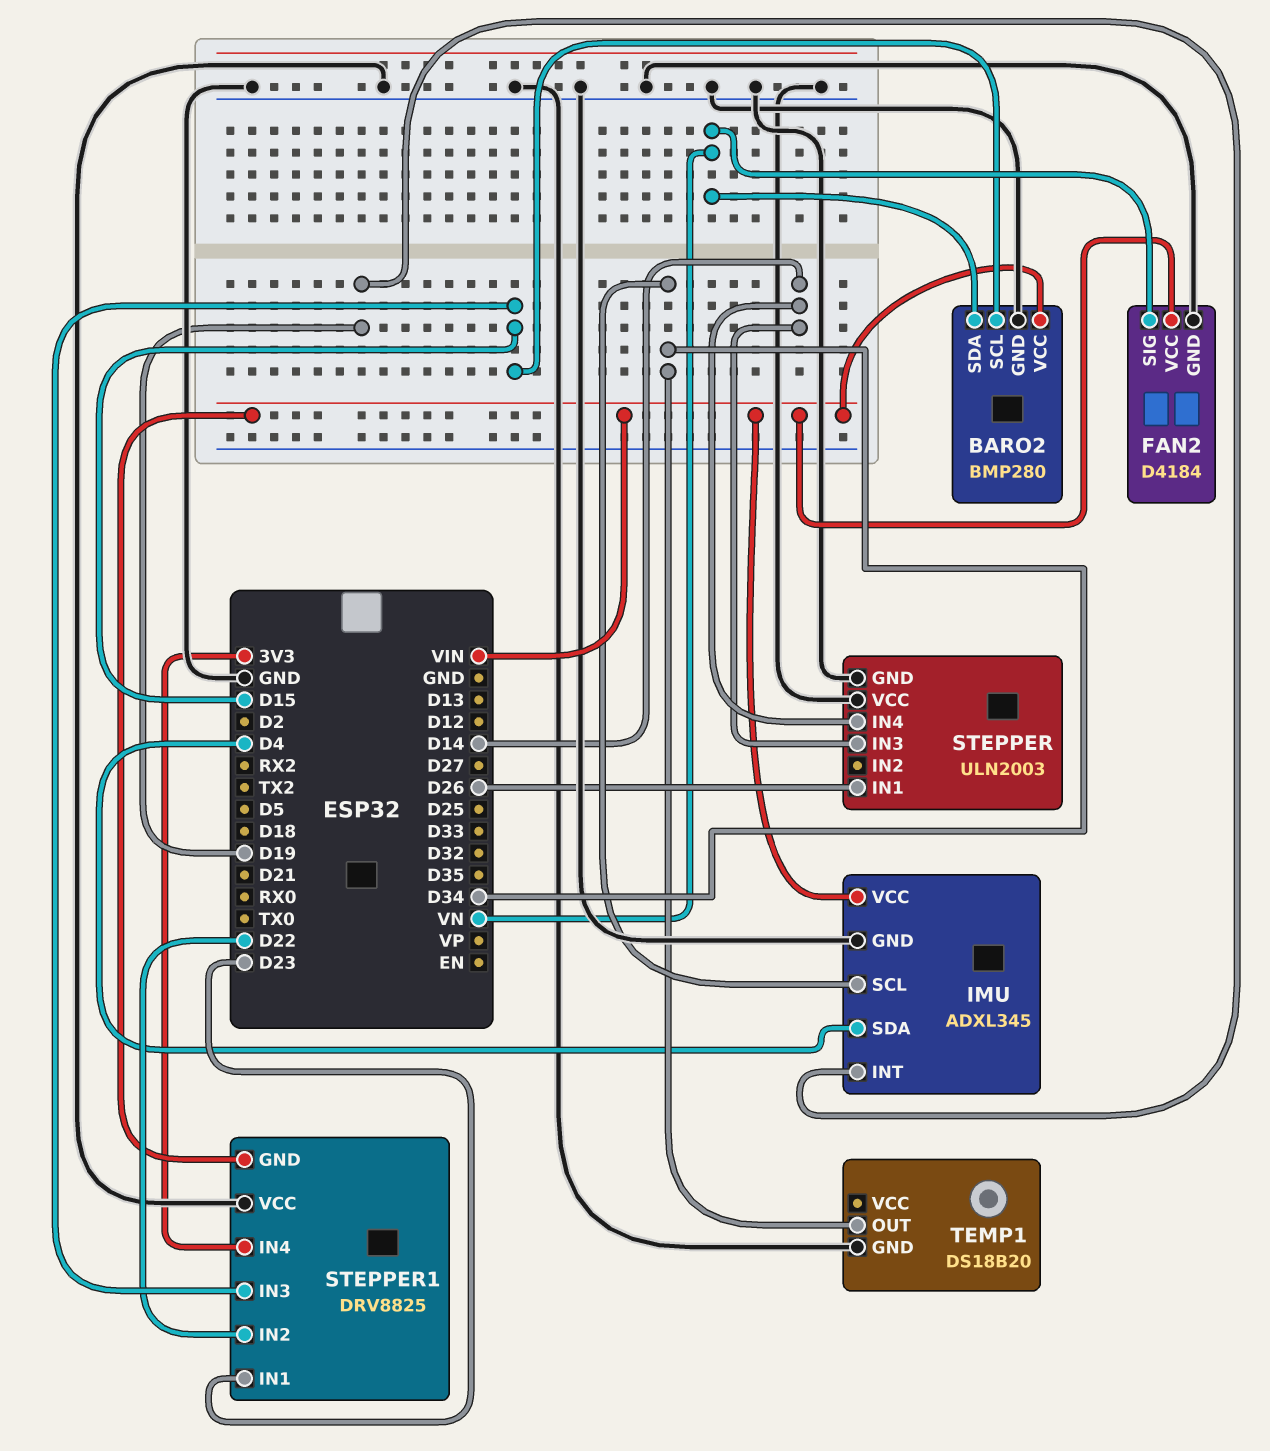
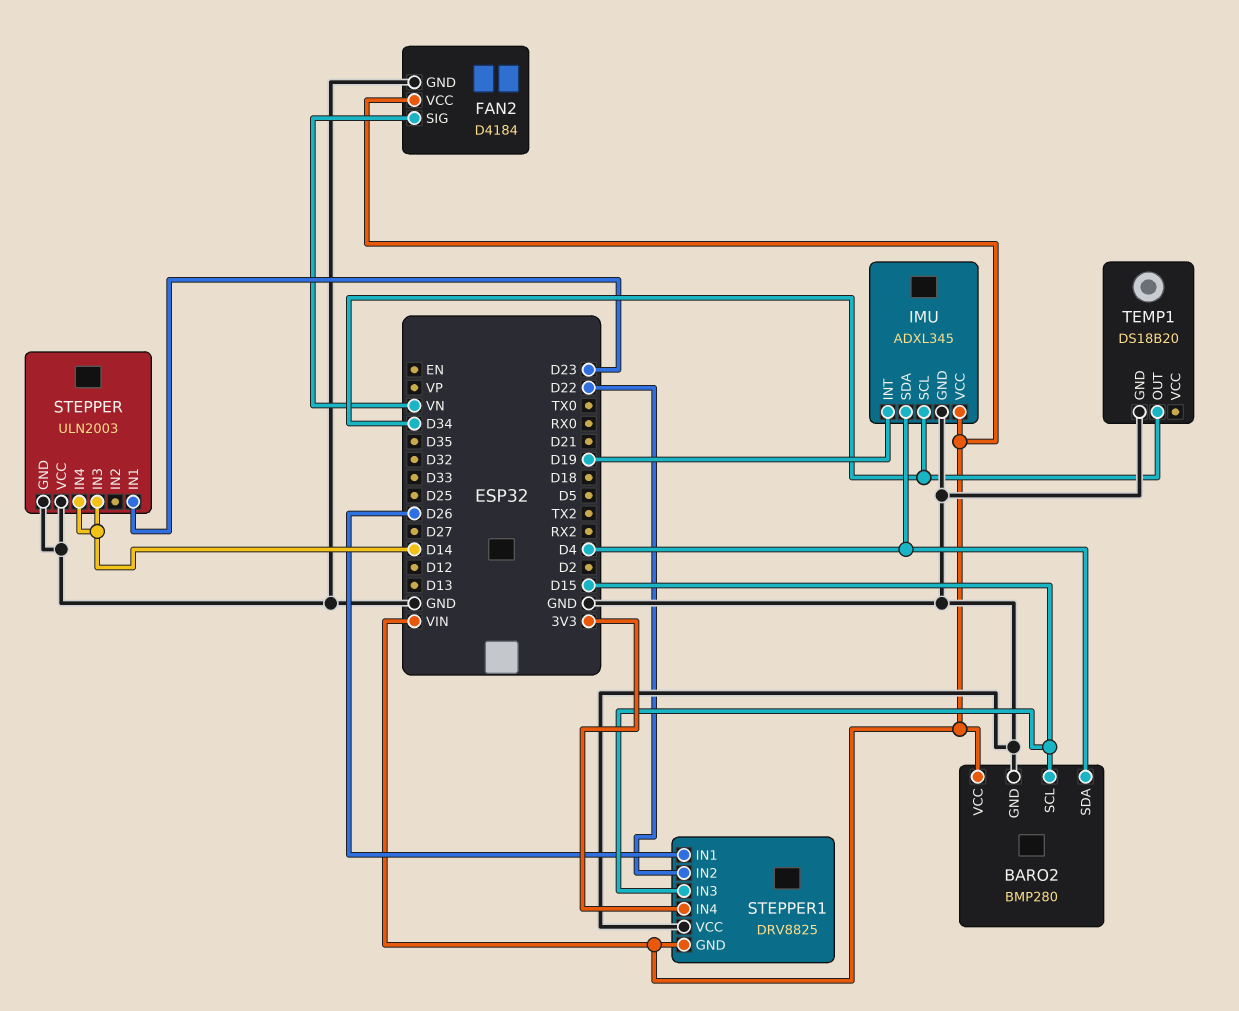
BARO2 pin SDA: VN -> D4
STEPPER pin IN1: D26 -> D23
STEPPER1 pin IN1: D23 -> D26

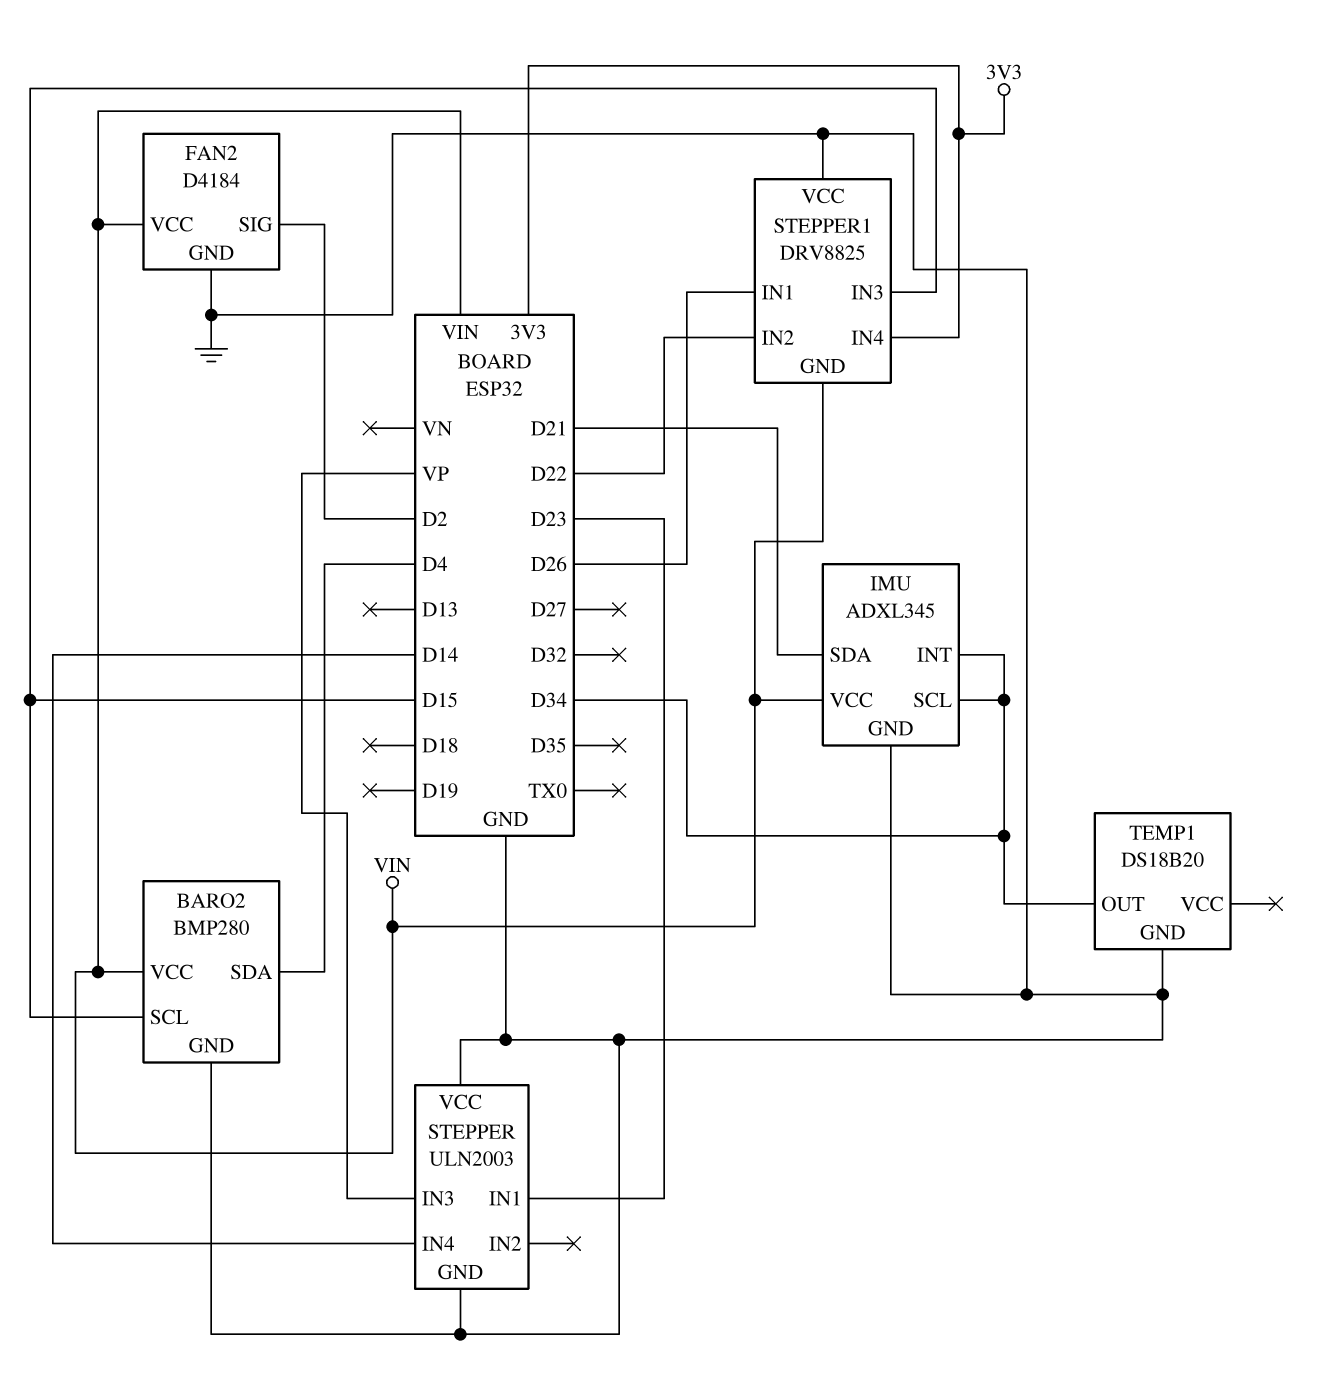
FAN2 pin SIG: VN -> D2
IMU pin INT: D19 -> D34
IMU pin SDA: D4 -> D21
STEPPER pin IN3: D14 -> VP

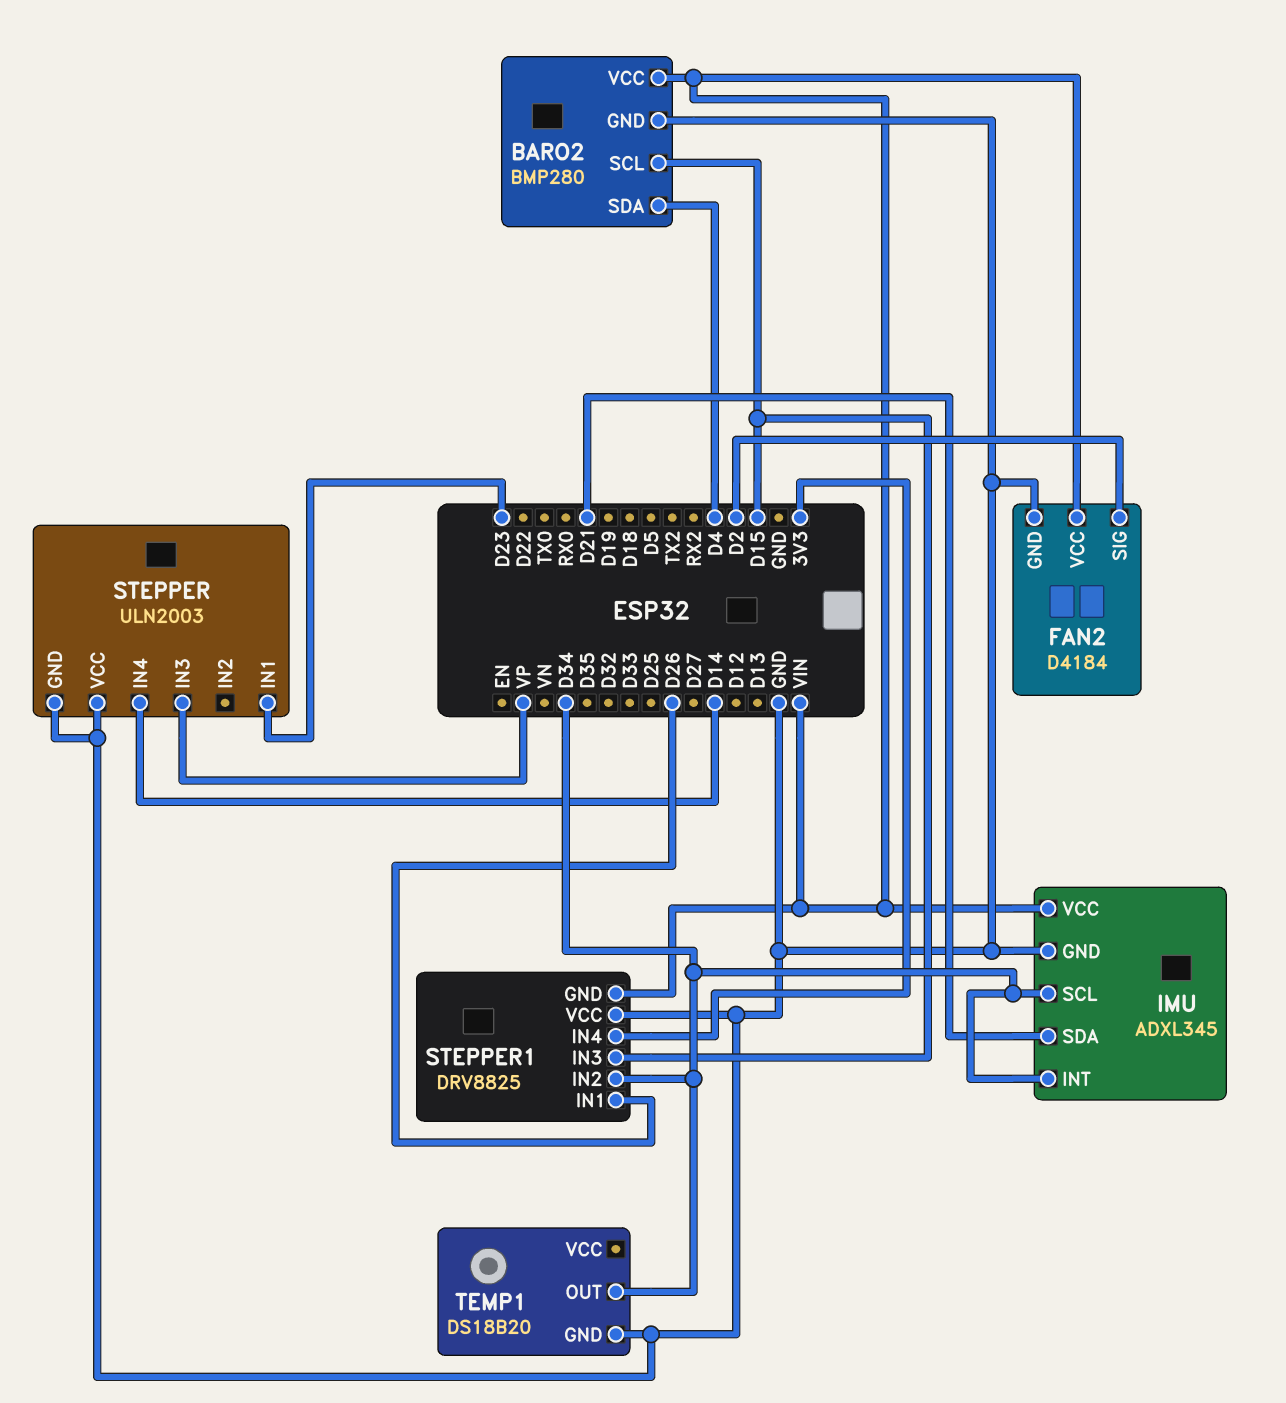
STEPPER1 pin IN2: D22 -> D34

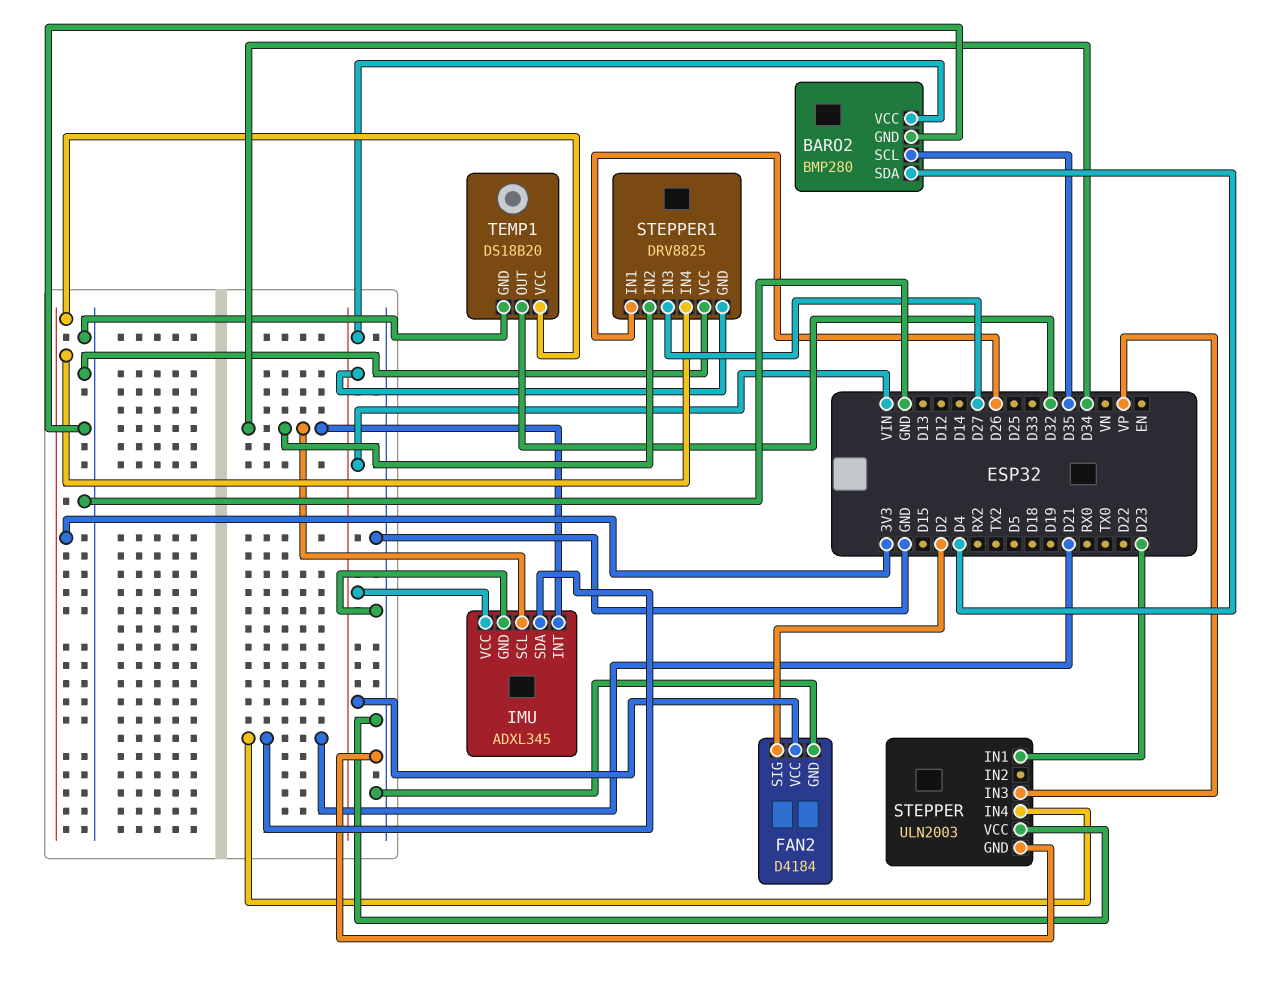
BARO2 pin SCL: D15 -> D35
STEPPER pin IN4: D14 -> D21
STEPPER1 pin IN3: D15 -> D27
TEMP1 pin OUT: D34 -> D32
TEMP1 pin VCC: none -> 3V3

